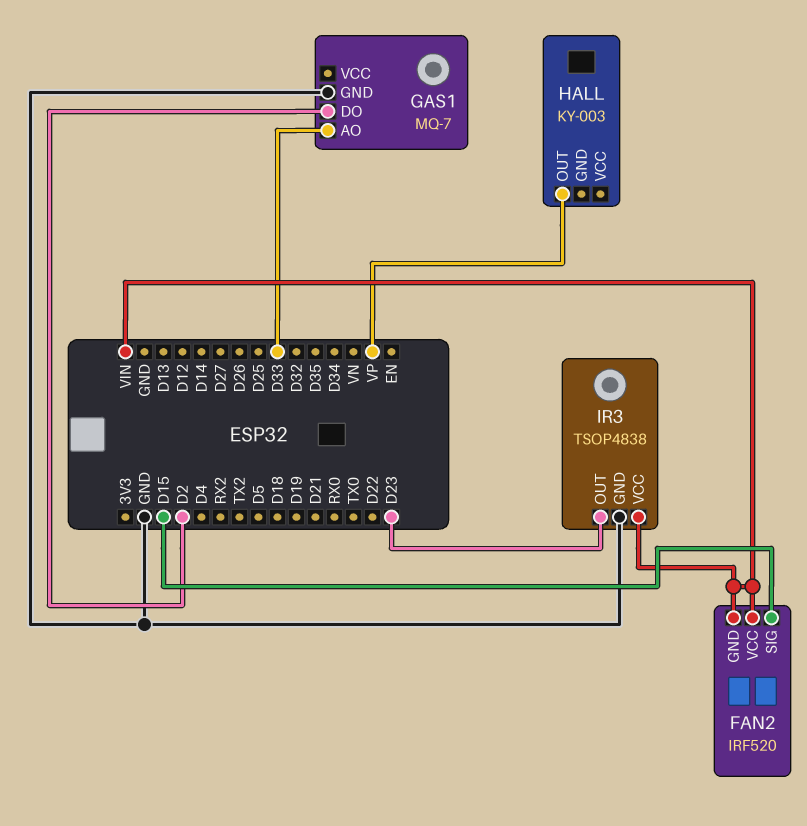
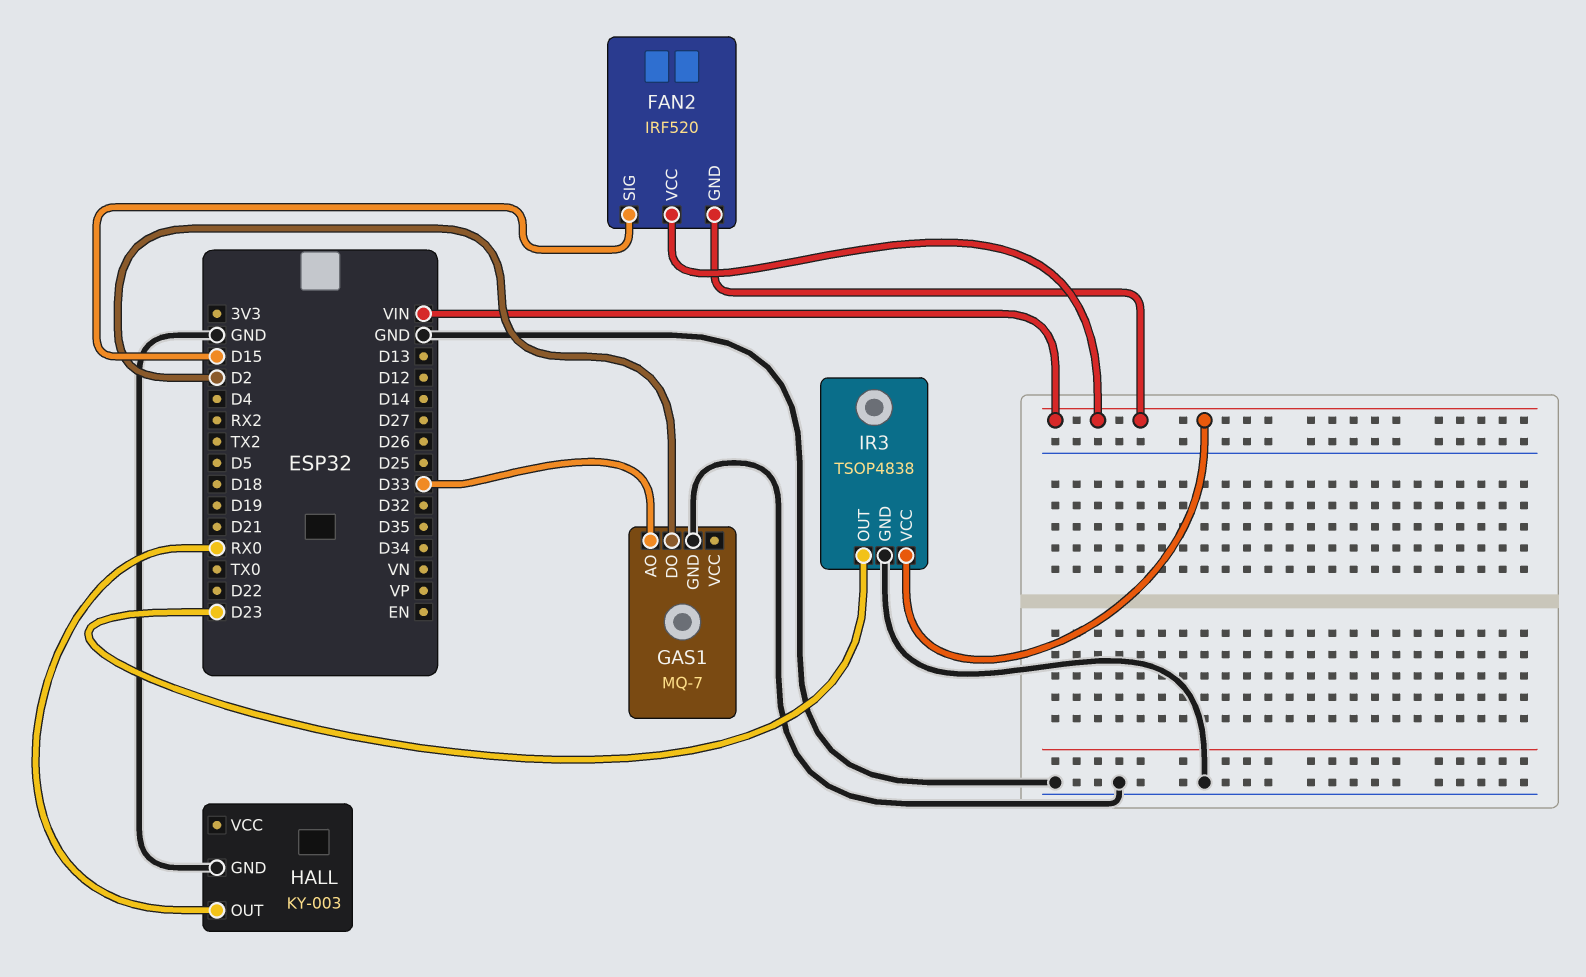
HALL pin GND: none -> GND
HALL pin OUT: VP -> RX0

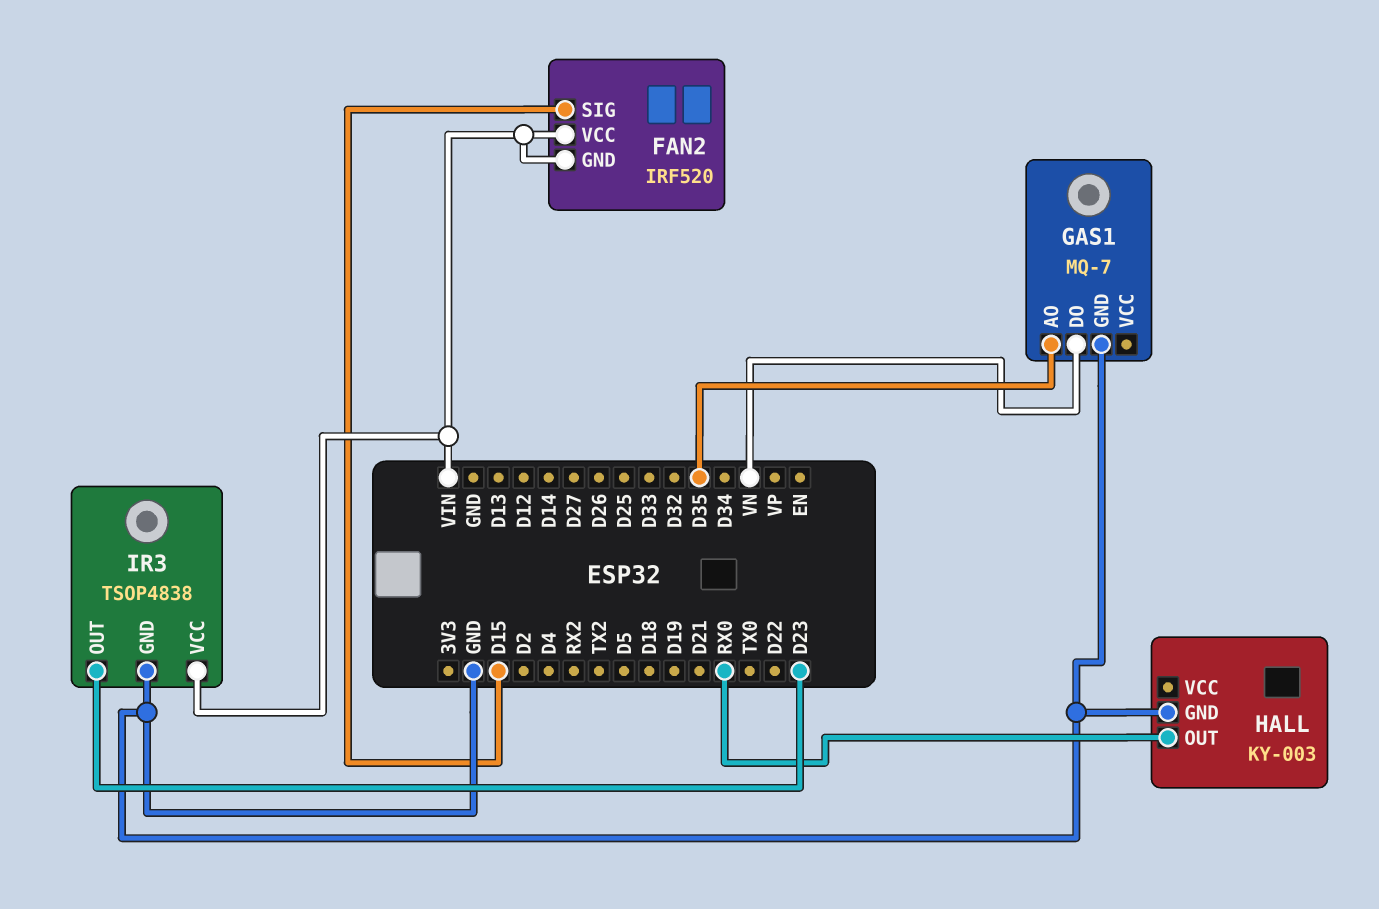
GAS1 pin AO: D33 -> D35
GAS1 pin DO: D2 -> VN

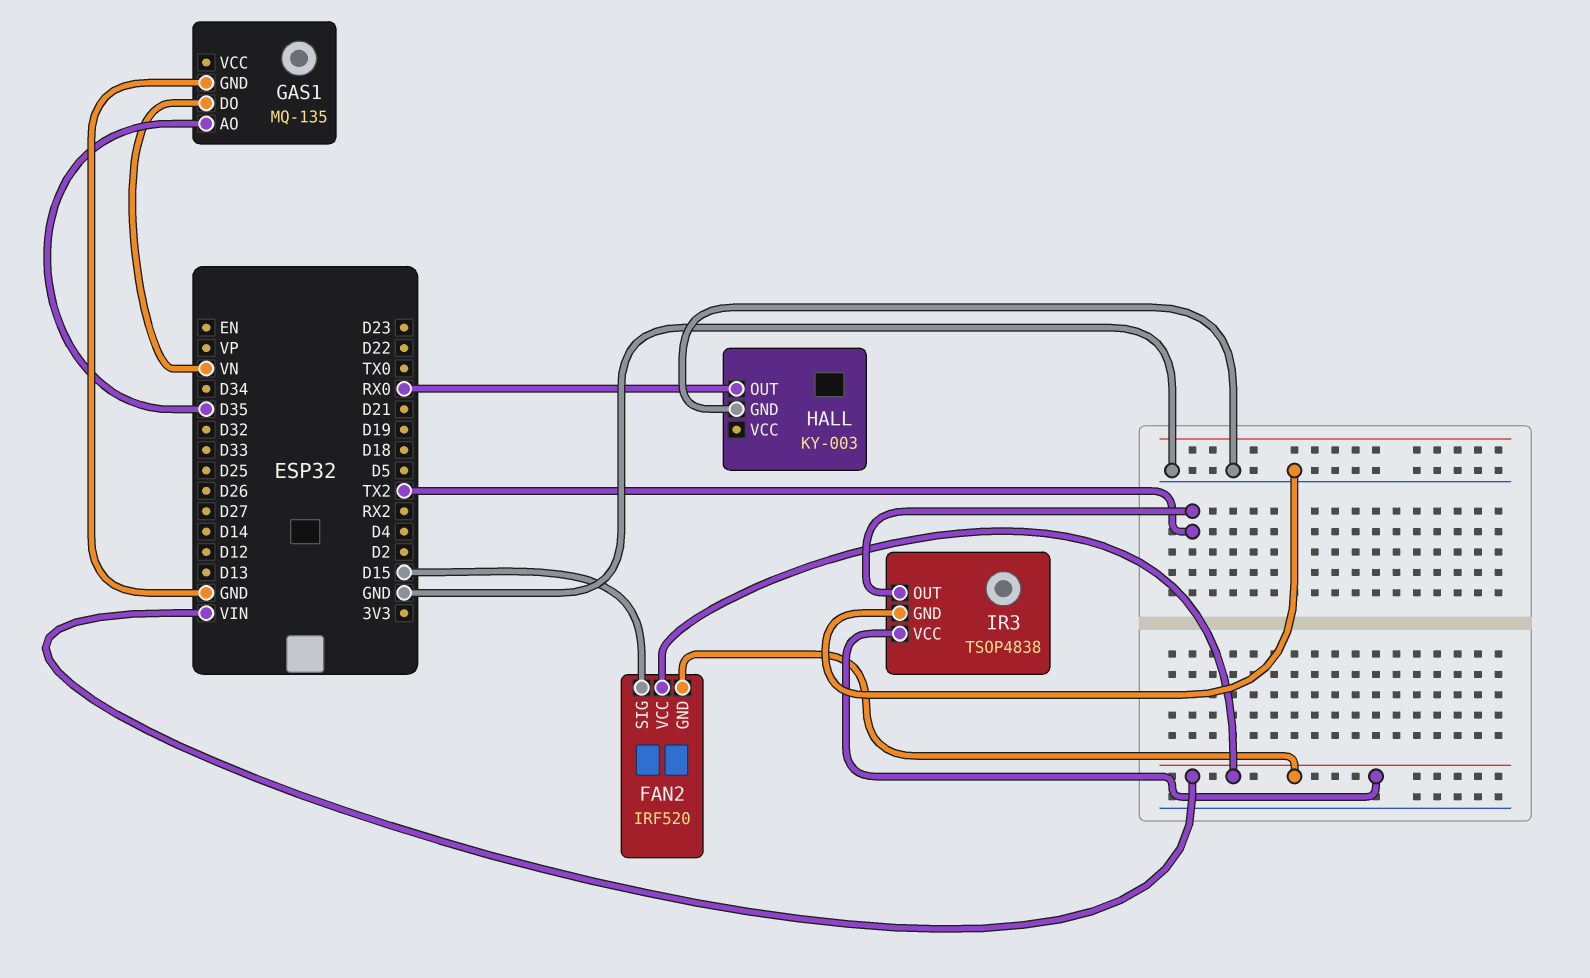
GAS1: MQ-7 -> MQ-135
IR3 pin OUT: D23 -> TX2

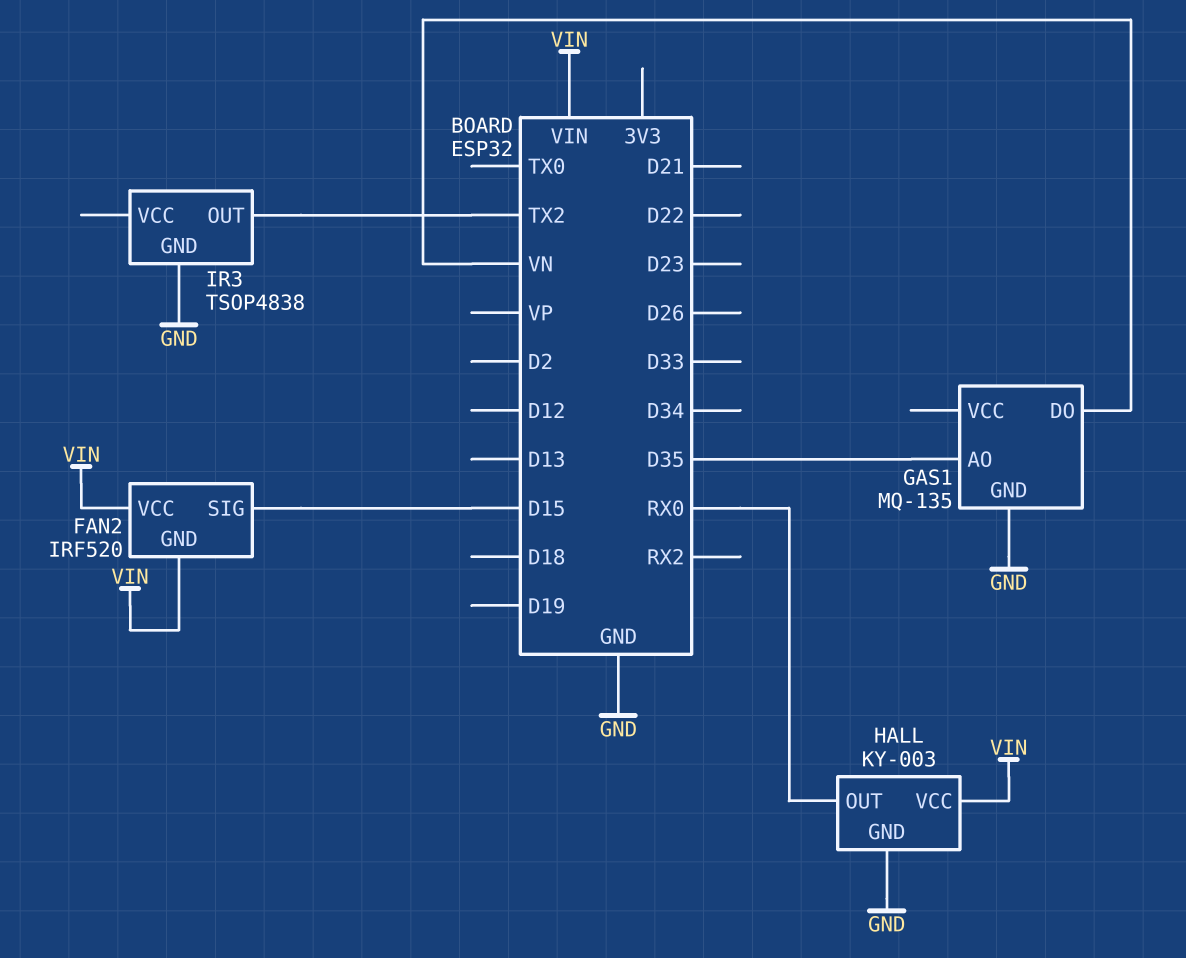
HALL pin VCC: none -> VIN
IR3 pin VCC: VIN -> none

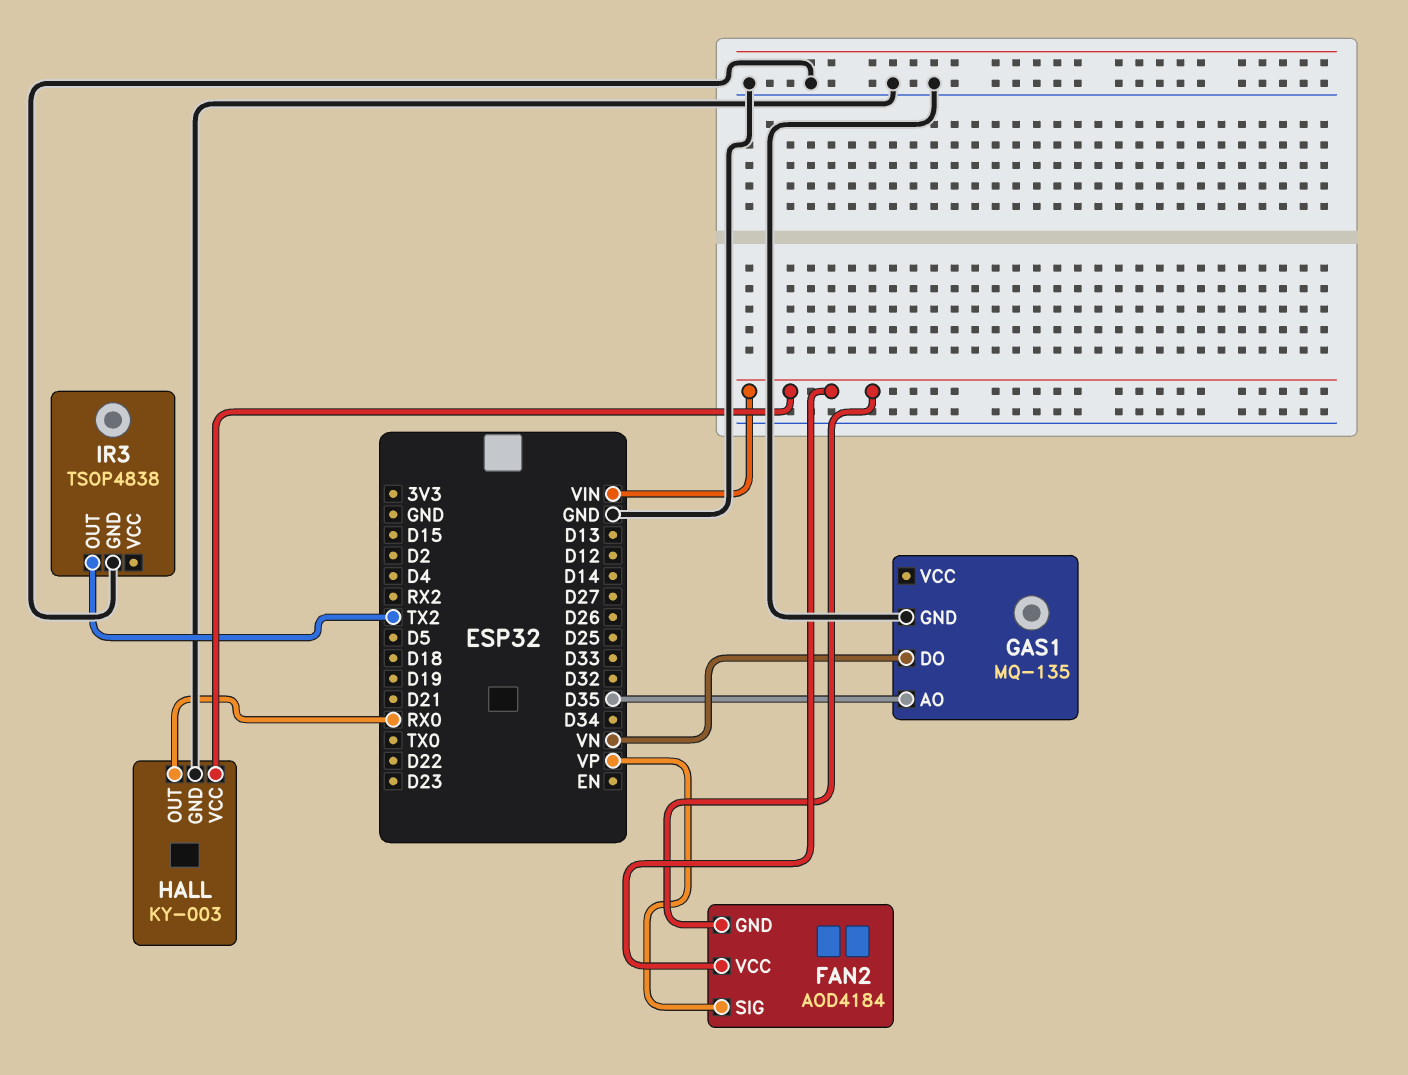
FAN2: IRF520 -> AOD4184
FAN2 pin SIG: D15 -> VP

